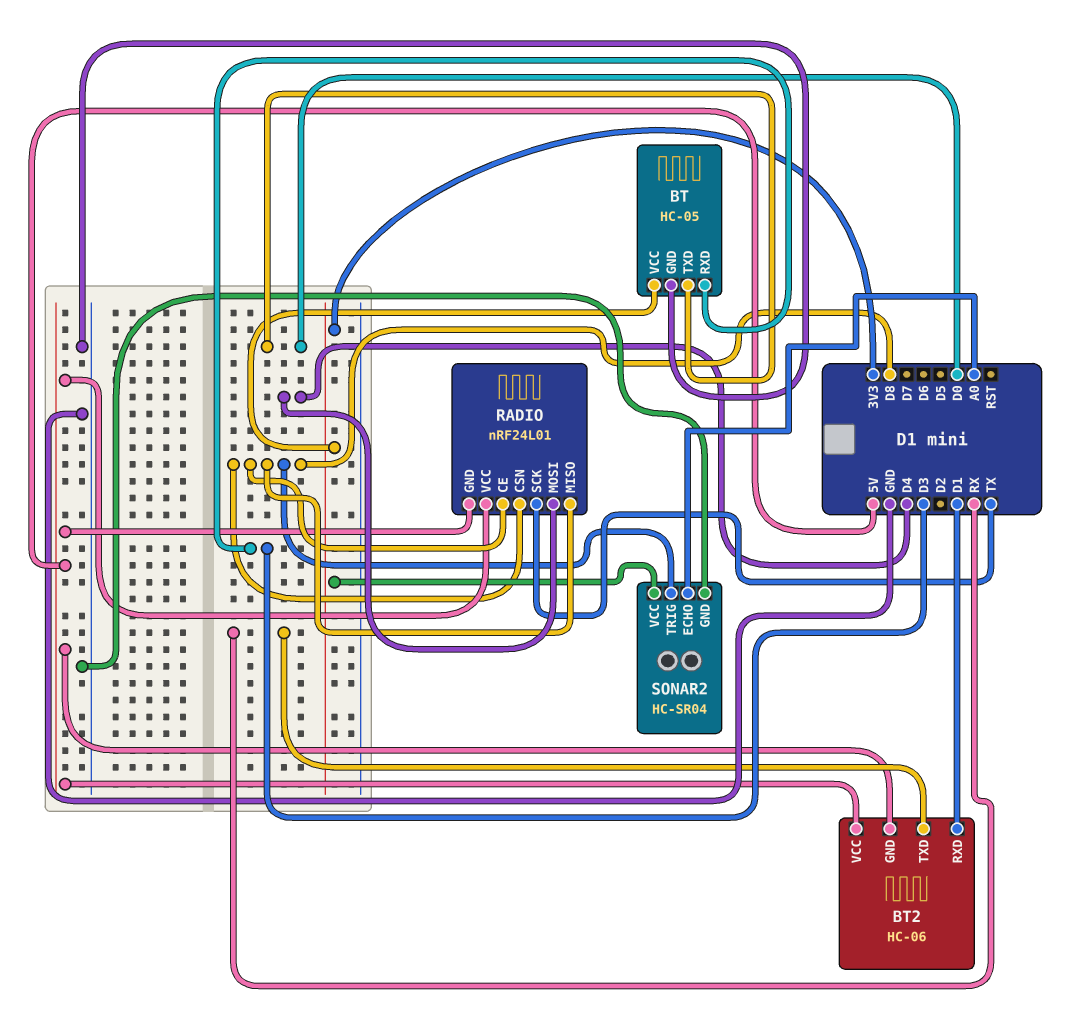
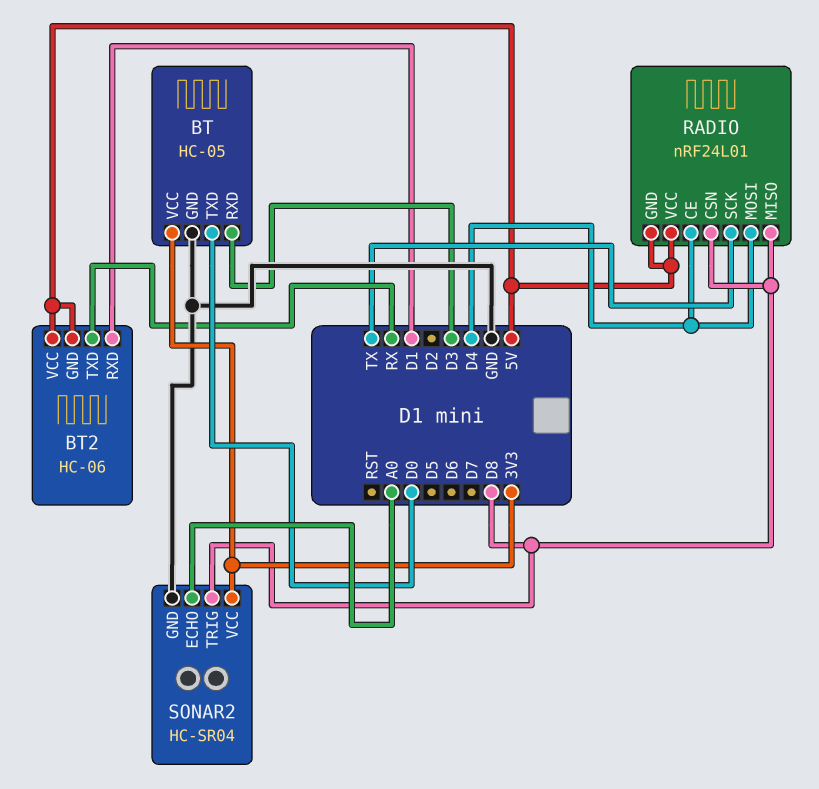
RADIO pin CE: D8 -> D4

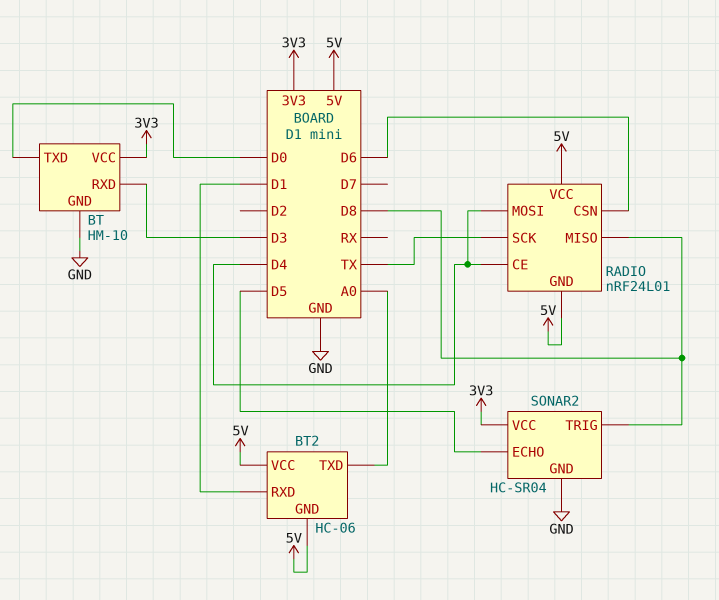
BT: HC-05 -> HM-10
BT2 pin TXD: RX -> A0
RADIO pin CSN: D8 -> D6
SONAR2 pin ECHO: A0 -> D5

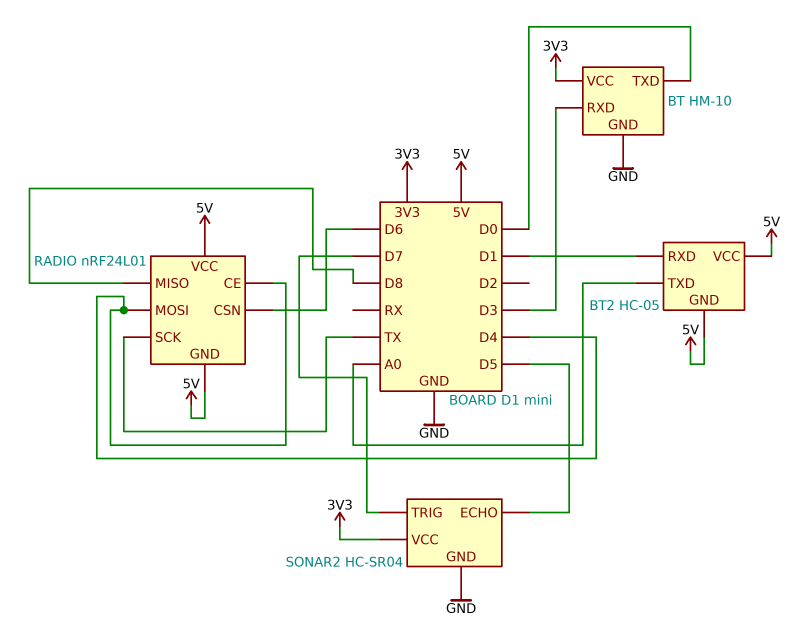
BT2: HC-06 -> HC-05
SONAR2 pin TRIG: D8 -> D7

